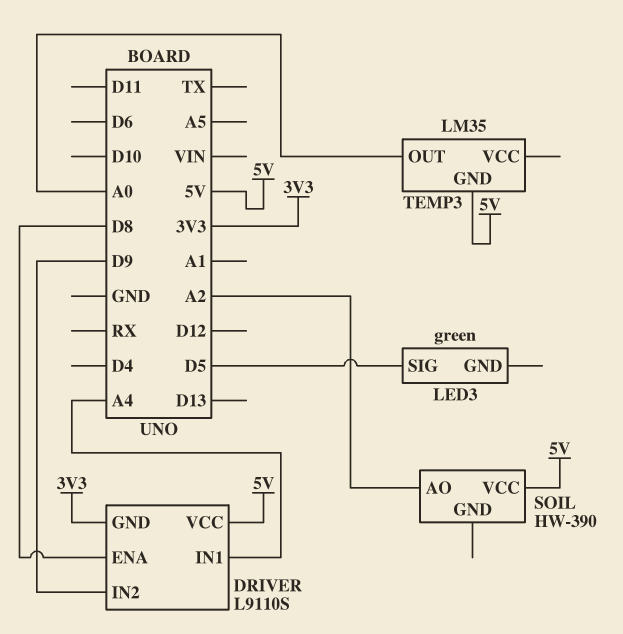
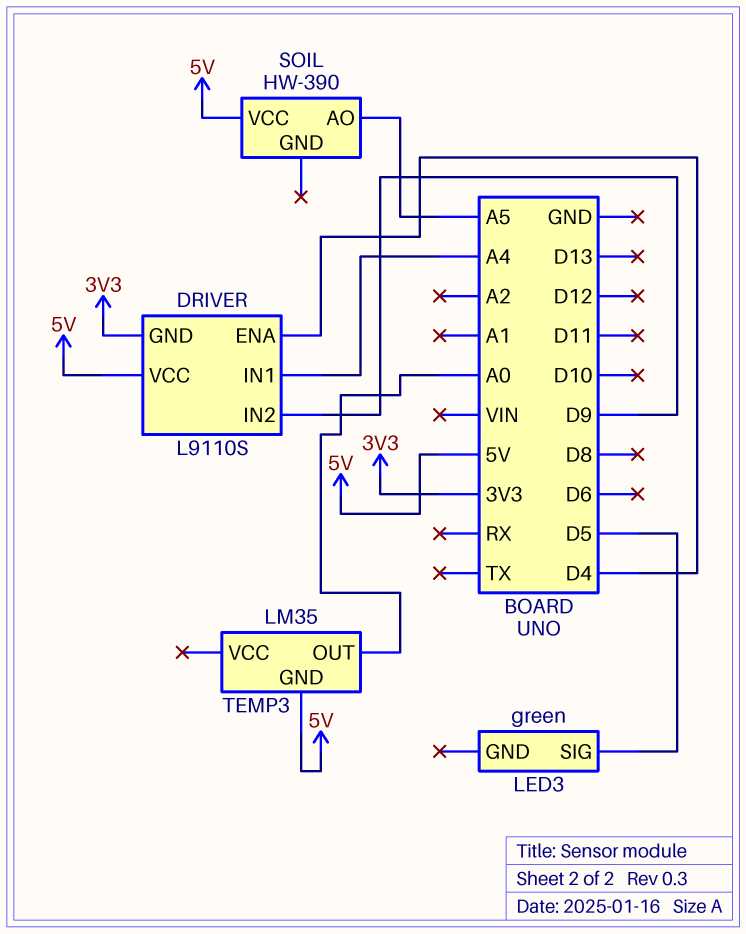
DRIVER pin ENA: D8 -> D4
SOIL pin AO: A2 -> A5

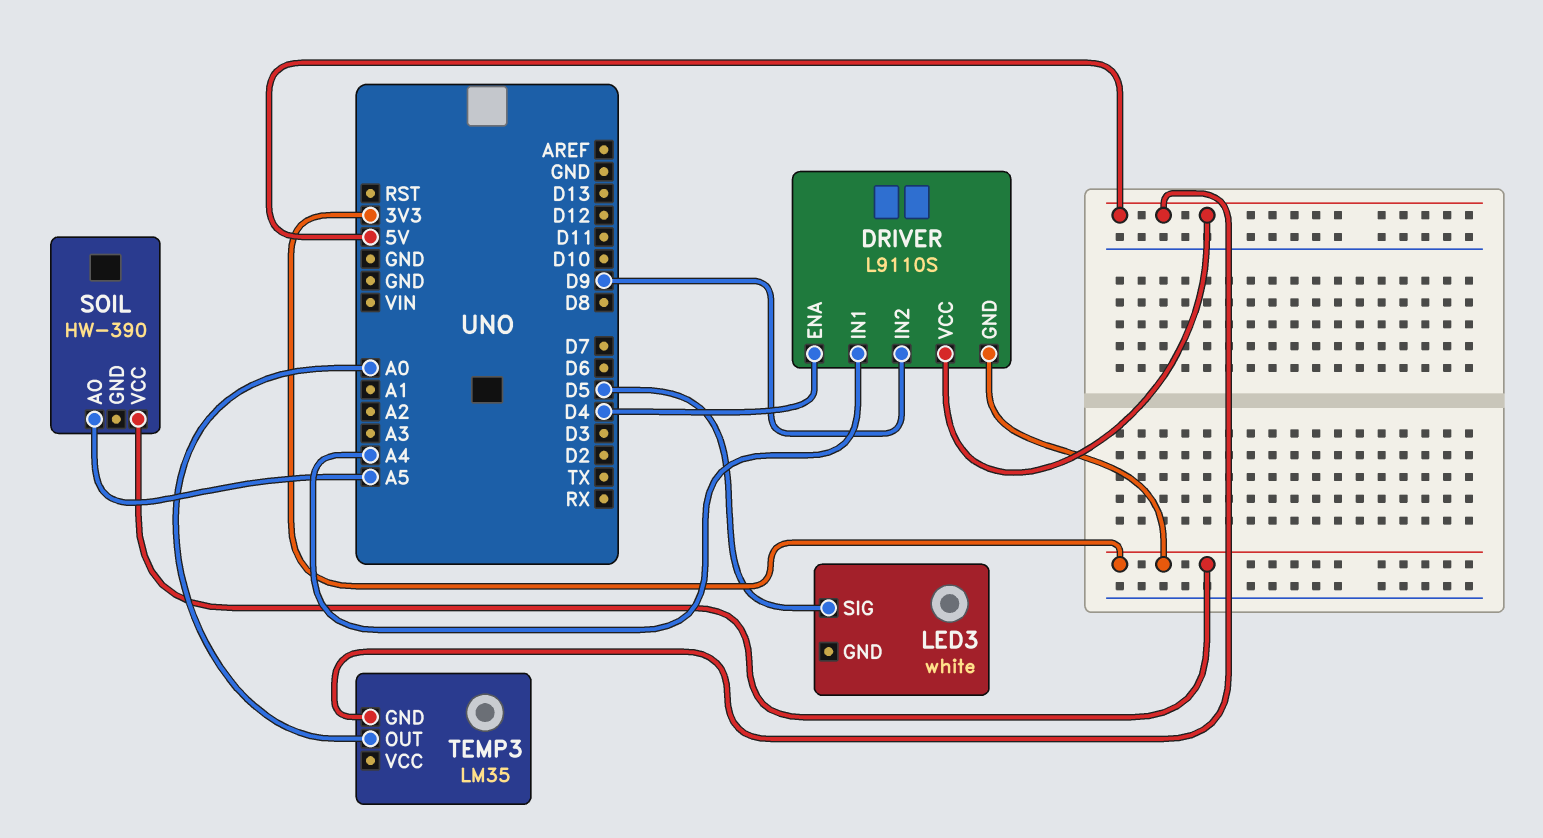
LED3: green -> white
SOIL pin VCC: 5V -> 3V3

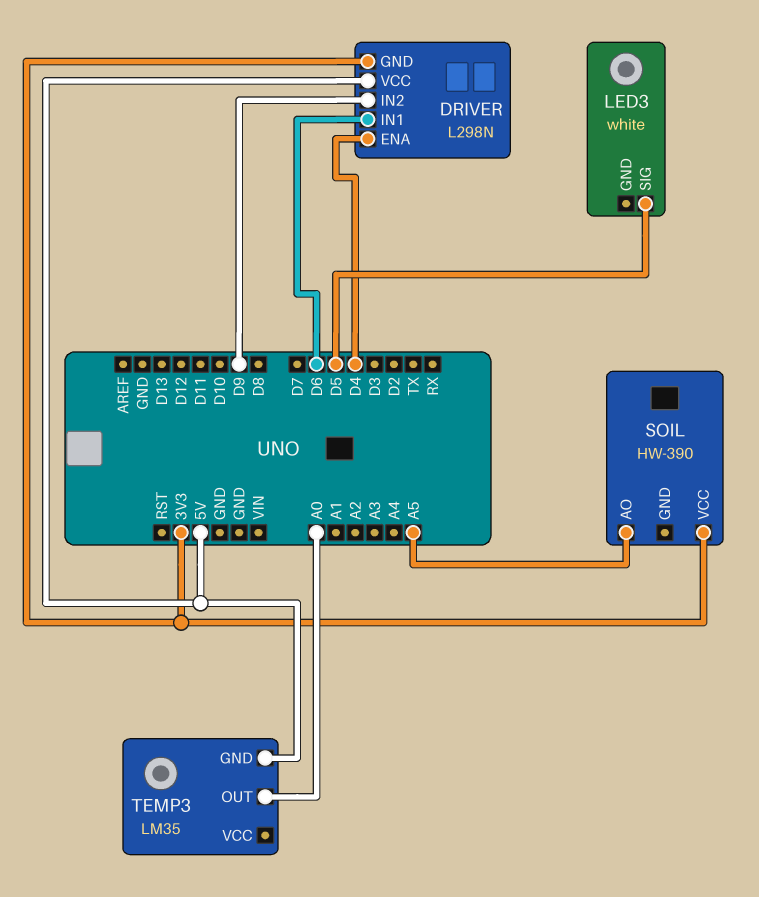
DRIVER: L9110S -> L298N
DRIVER pin IN1: A4 -> D6

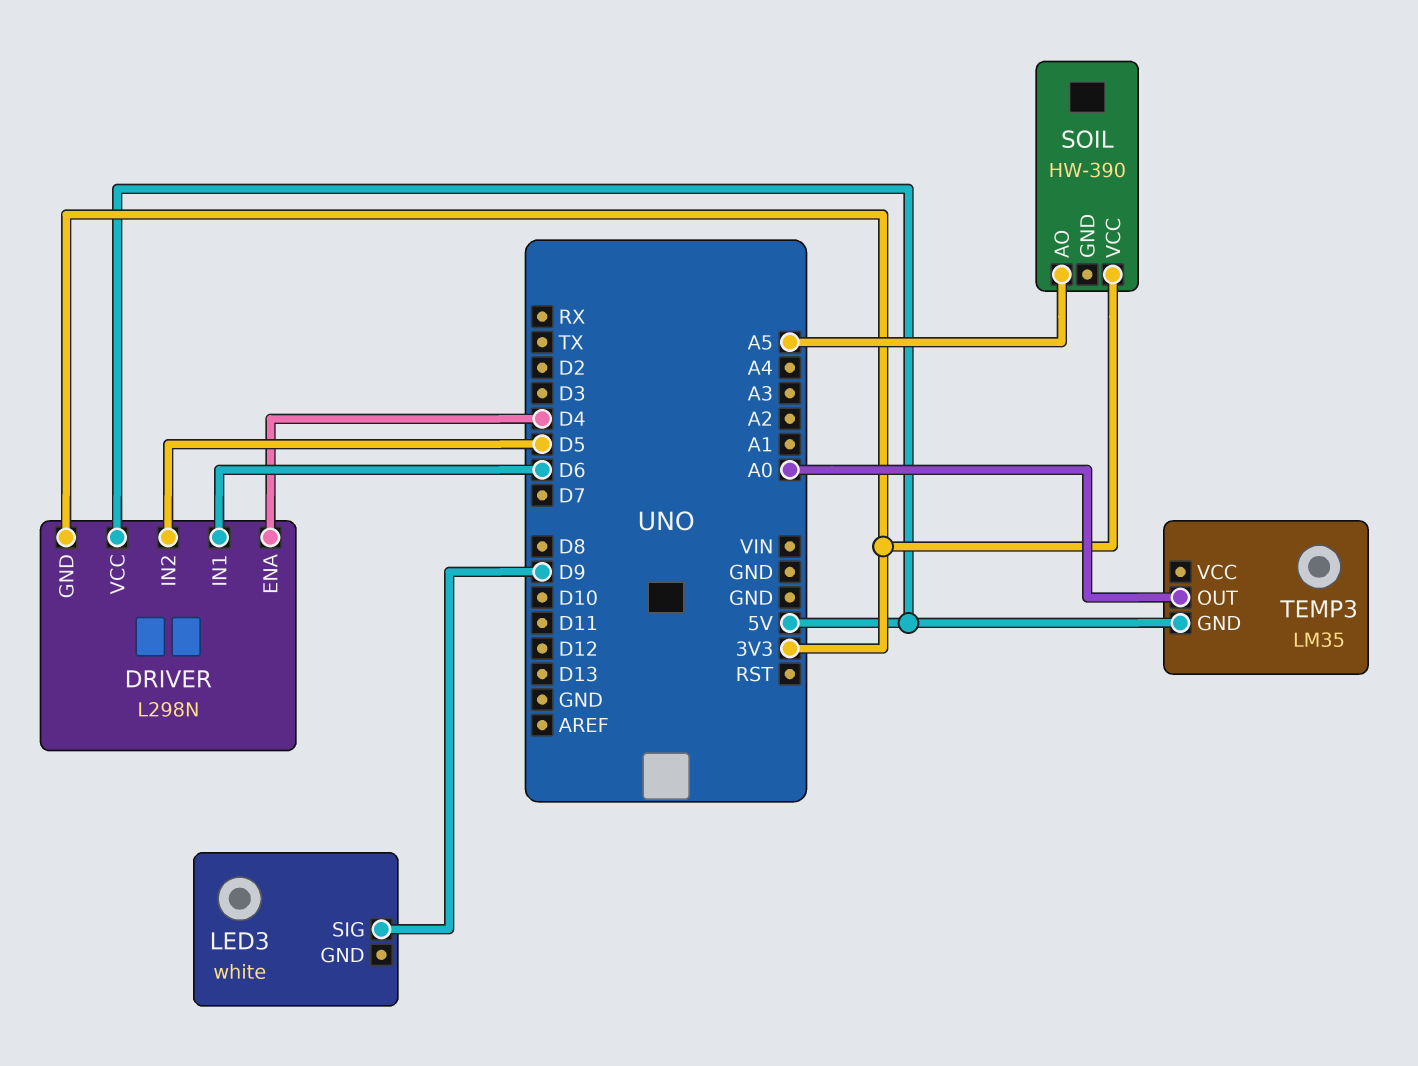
DRIVER pin IN2: D9 -> D5
LED3 pin SIG: D5 -> D9

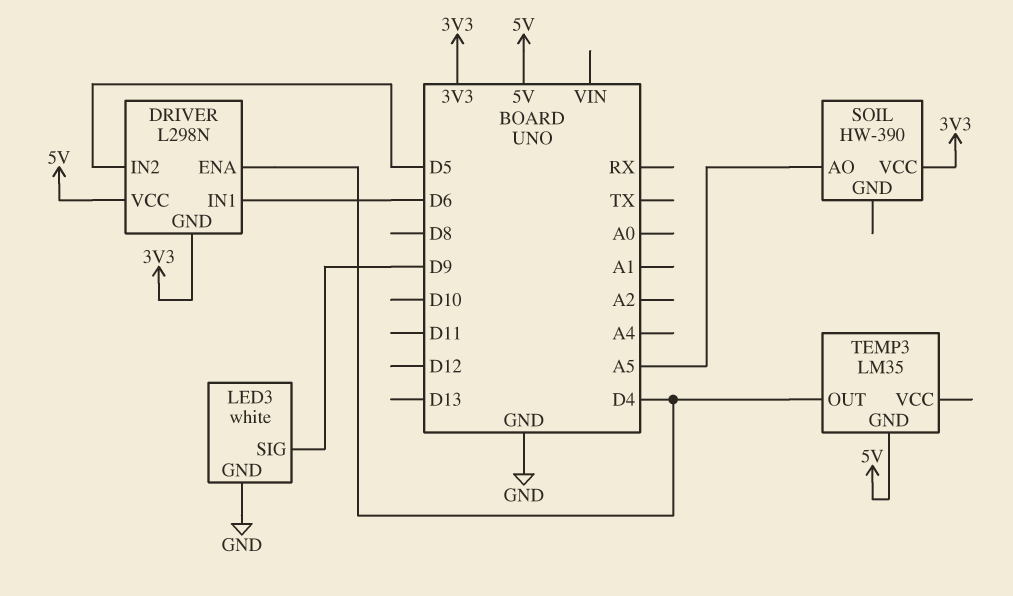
LED3 pin GND: none -> GND
TEMP3 pin OUT: A0 -> D4

